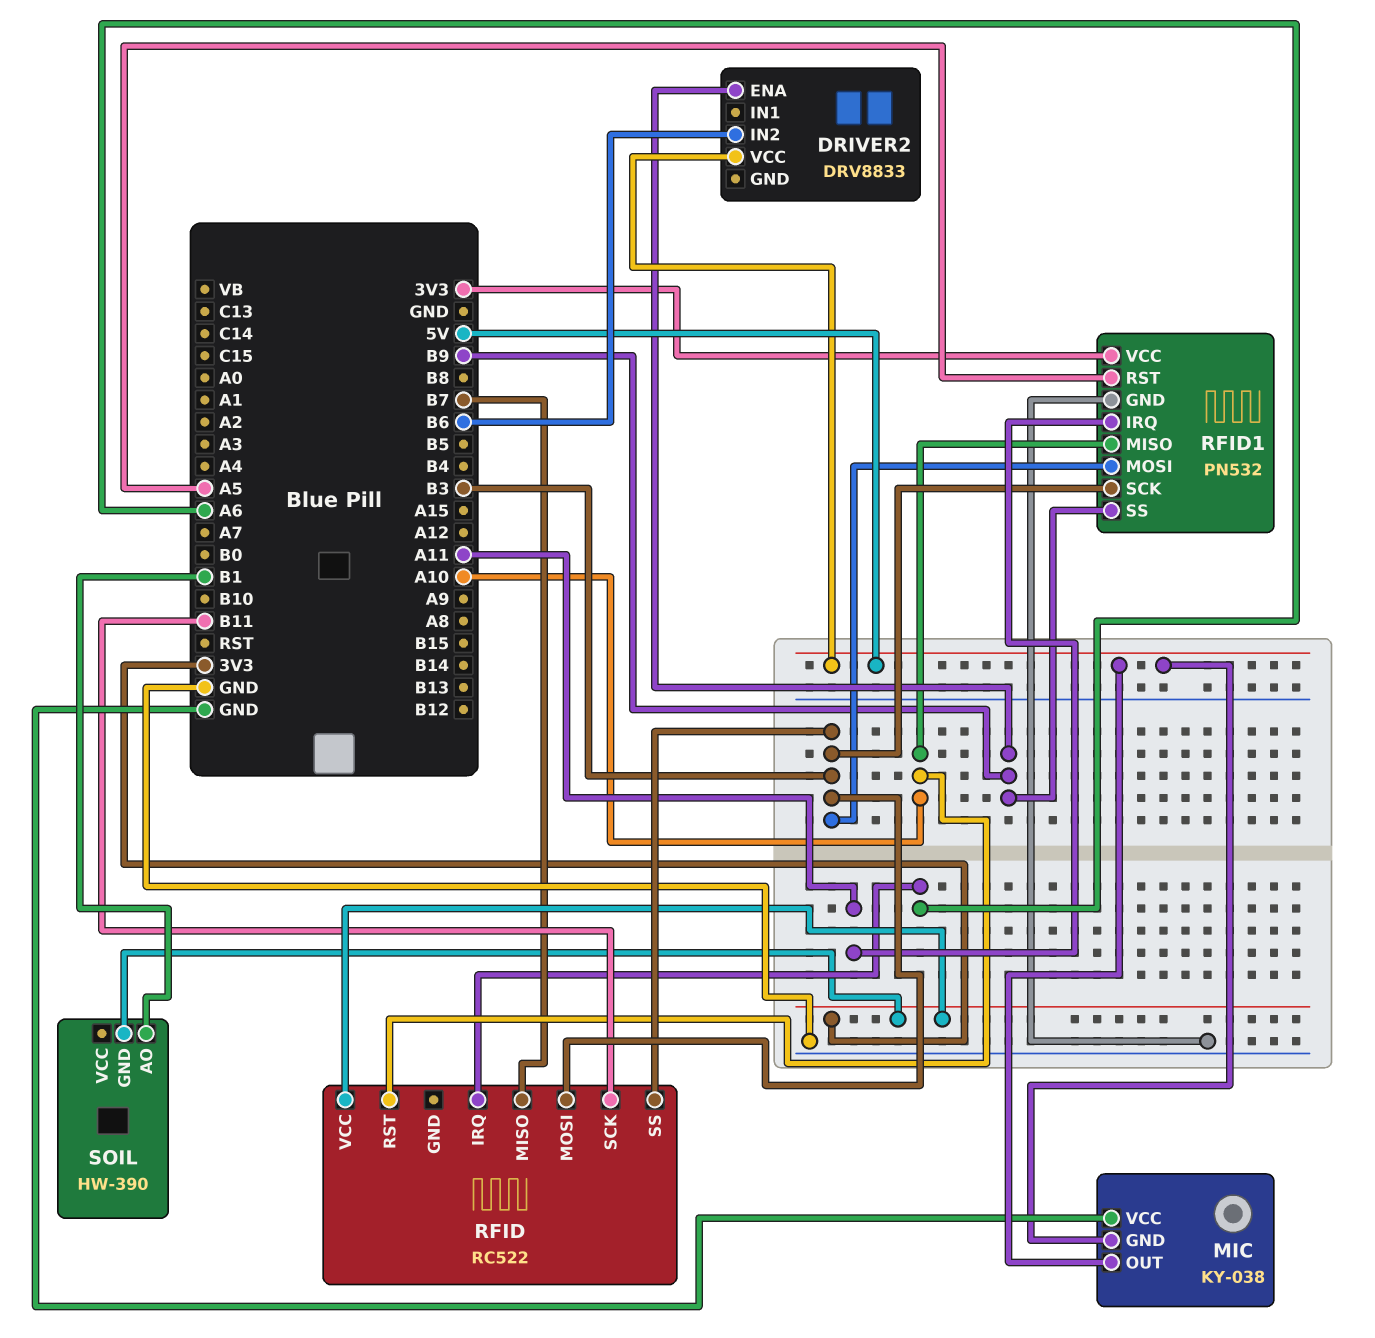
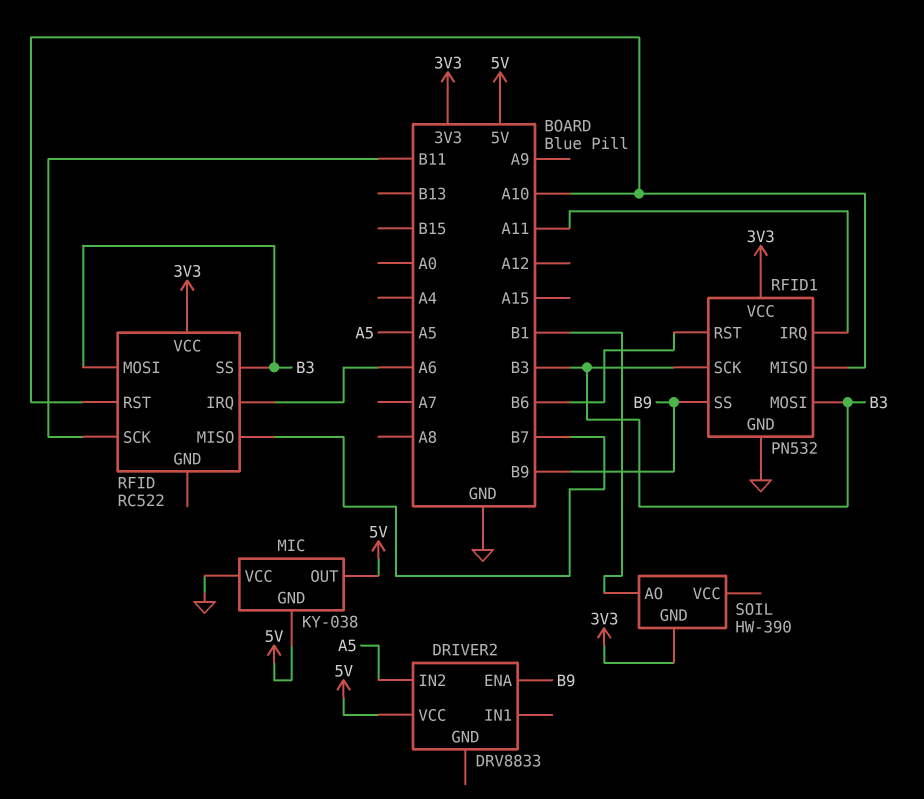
DRIVER2 pin IN2: B6 -> A5
RFID1 pin RST: A5 -> B6

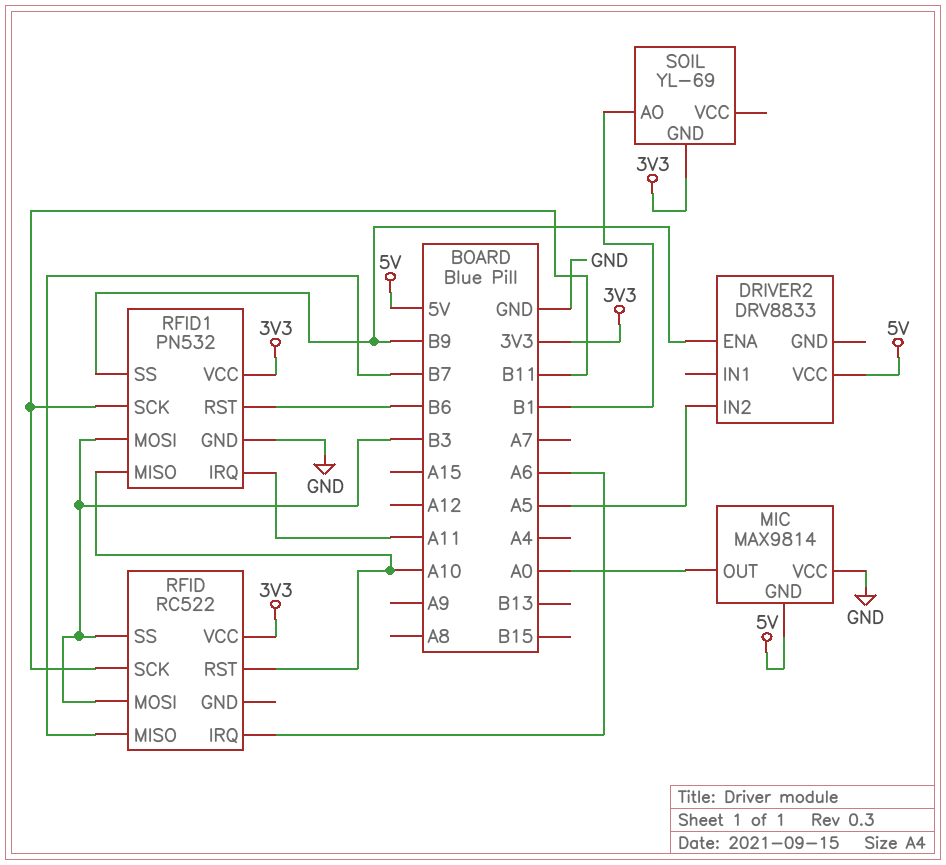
MIC: KY-038 -> MAX9814
MIC pin OUT: 5V -> A0
RFID1 pin SCK: B3 -> B11
SOIL: HW-390 -> YL-69

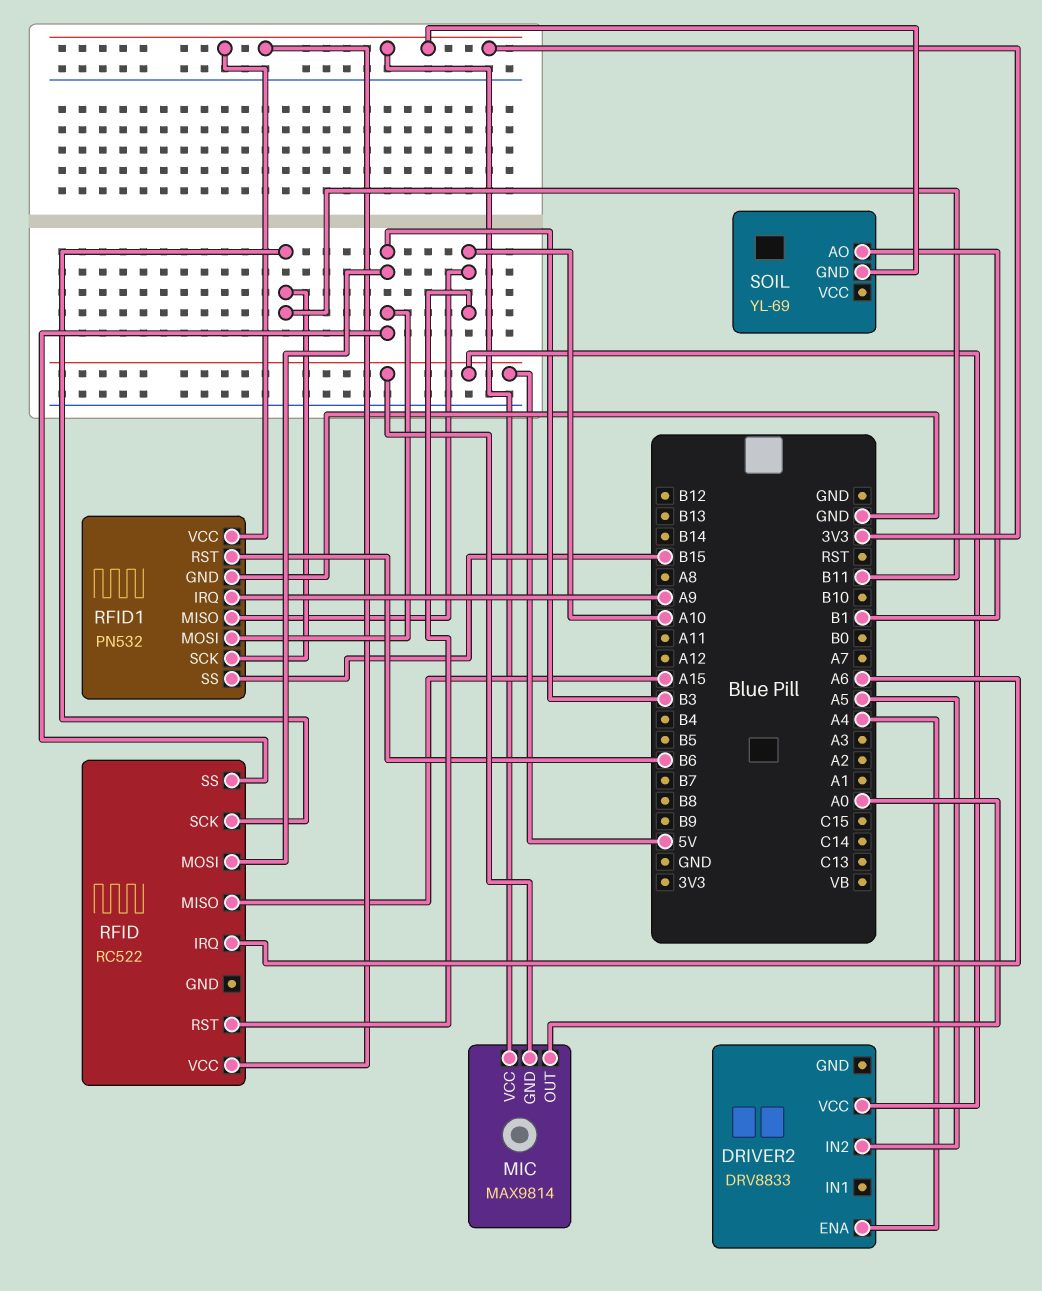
DRIVER2 pin ENA: B9 -> A4
MIC pin VCC: GND -> 3V3
RFID pin MISO: B7 -> A15
RFID1 pin IRQ: A11 -> A9
RFID1 pin SS: B9 -> B15

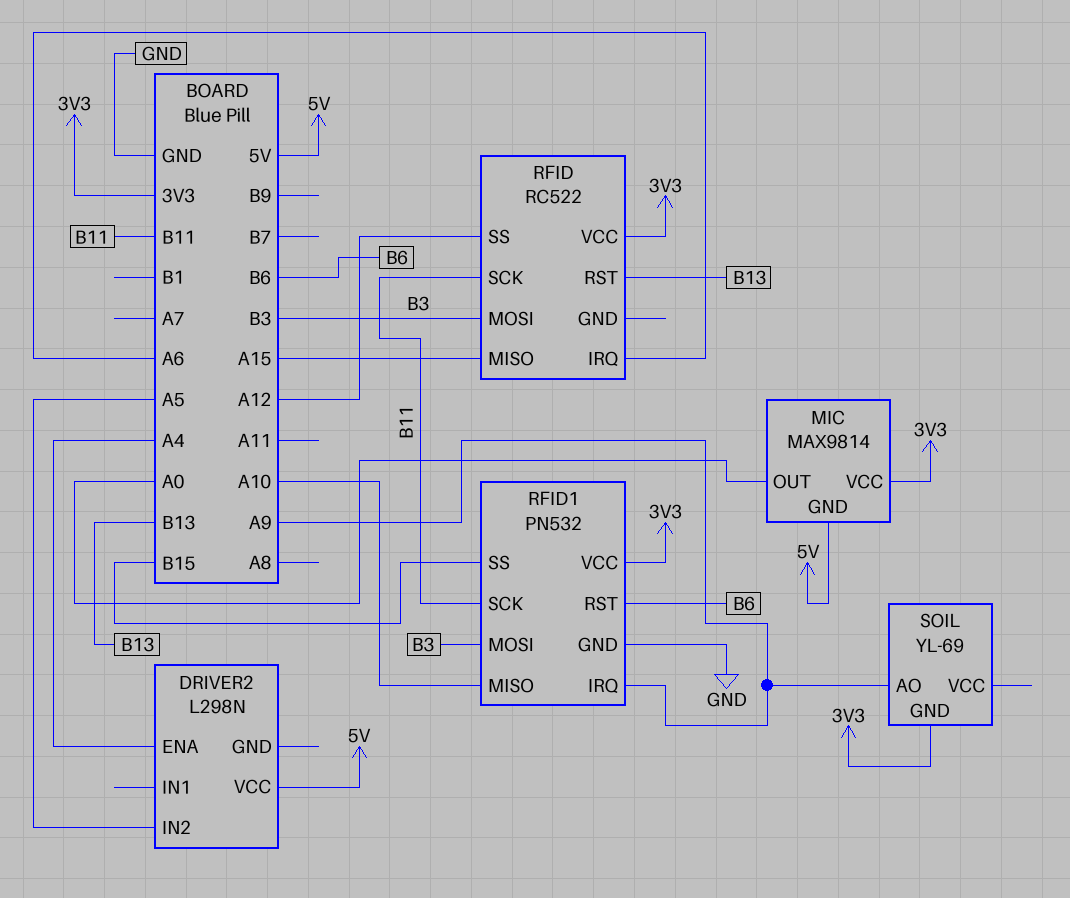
DRIVER2: DRV8833 -> L298N
RFID pin RST: A10 -> B13
RFID pin SS: B3 -> A12
SOIL pin AO: B1 -> A9

